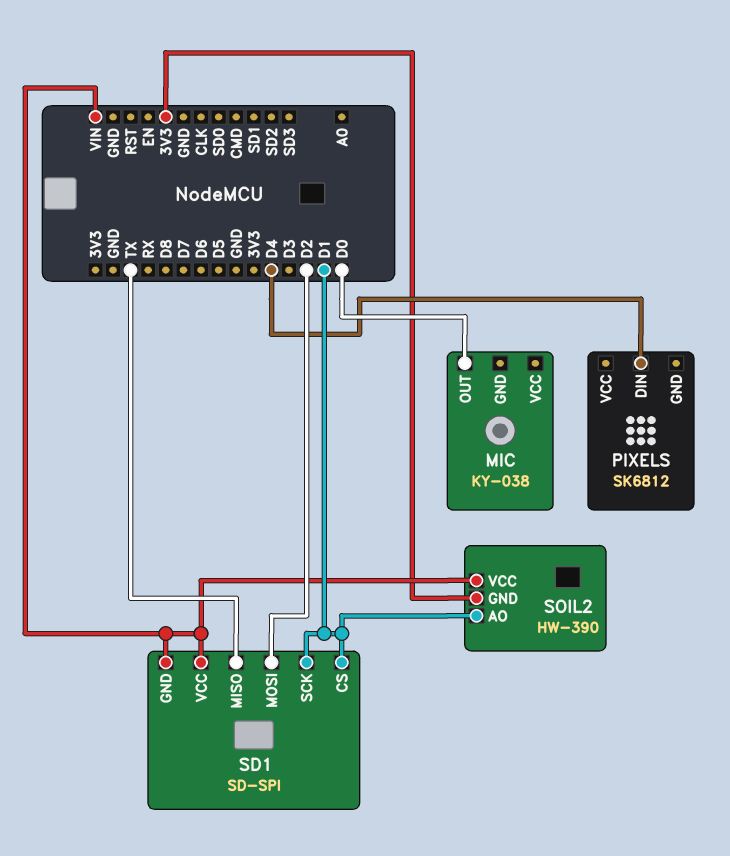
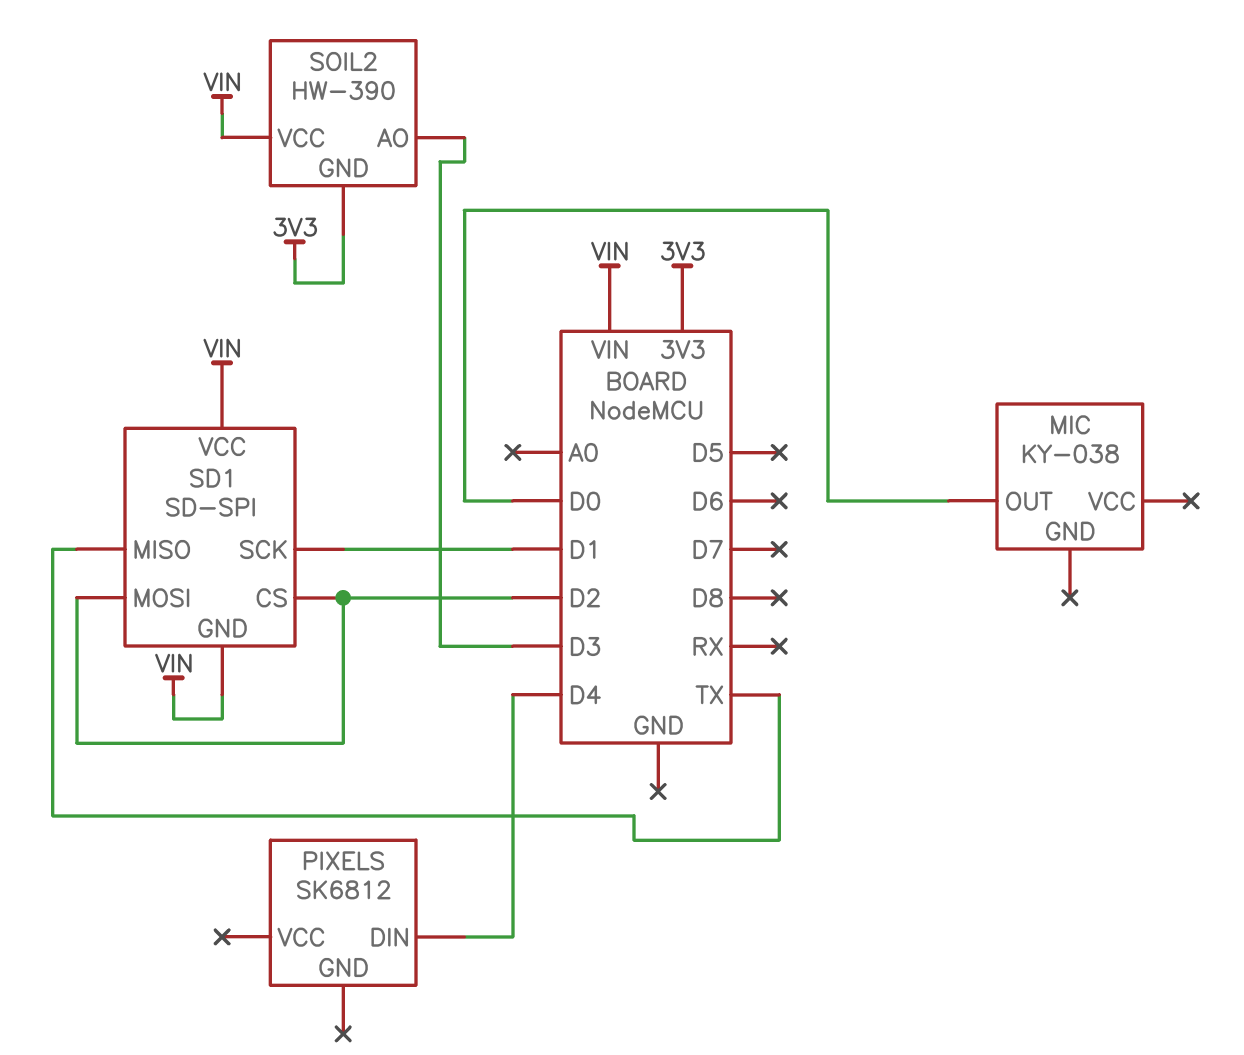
SD1 pin CS: D1 -> D2
SOIL2 pin AO: D1 -> D3

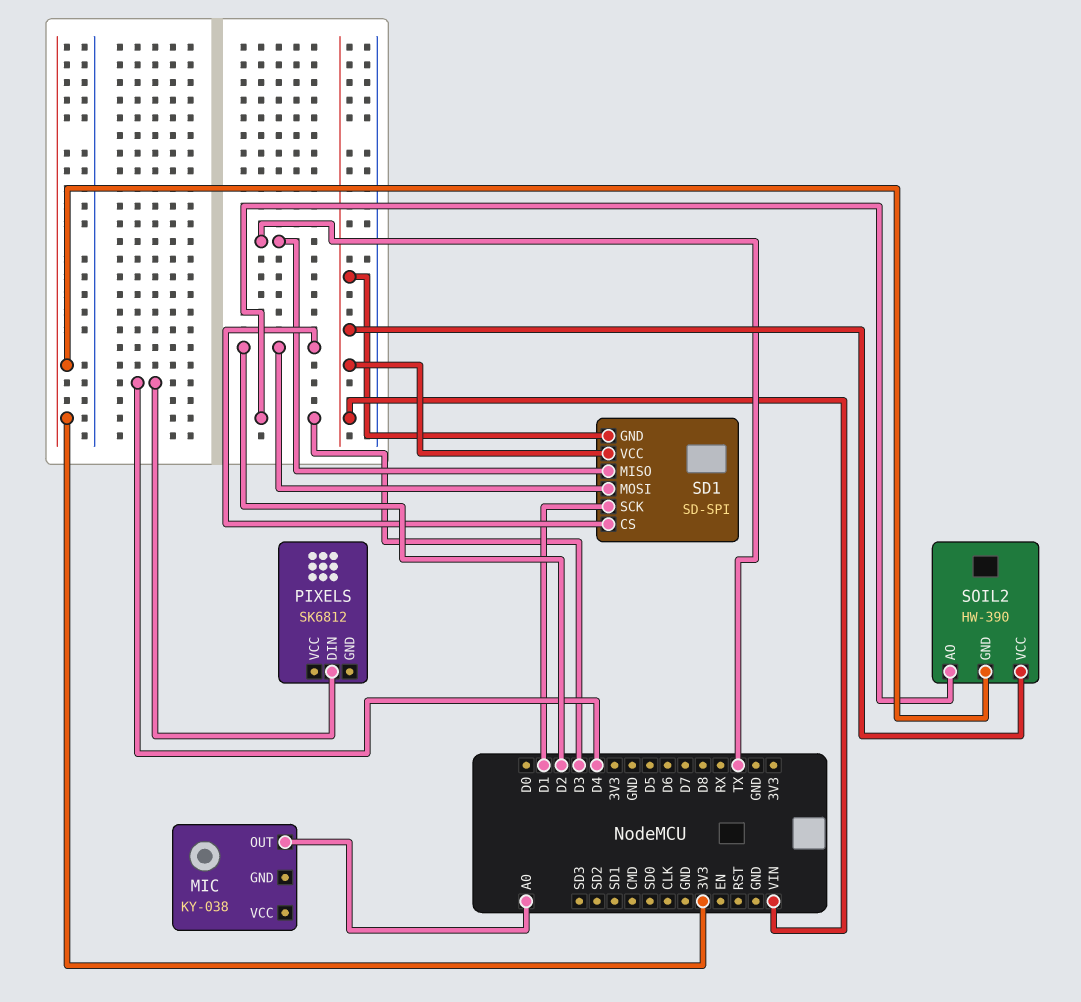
MIC pin OUT: D0 -> A0

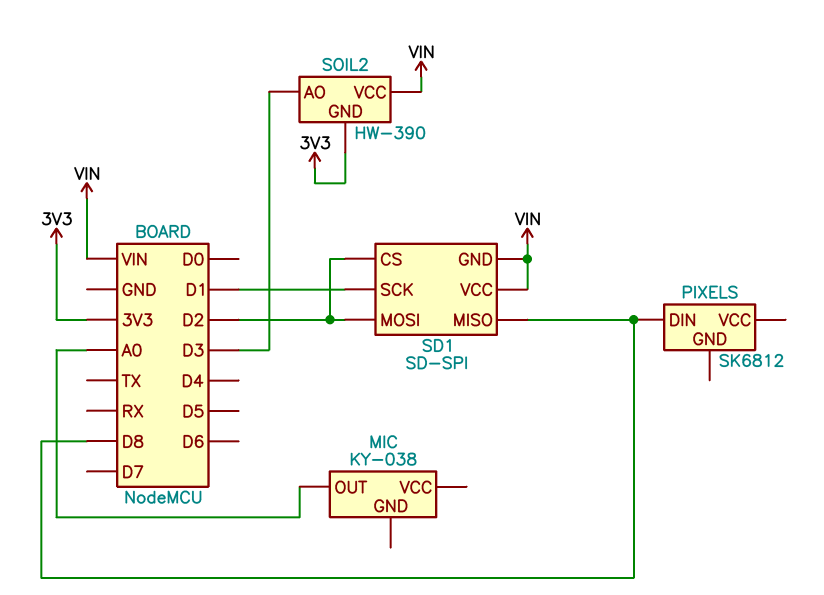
PIXELS pin DIN: D4 -> D8
SD1 pin MISO: TX -> D8

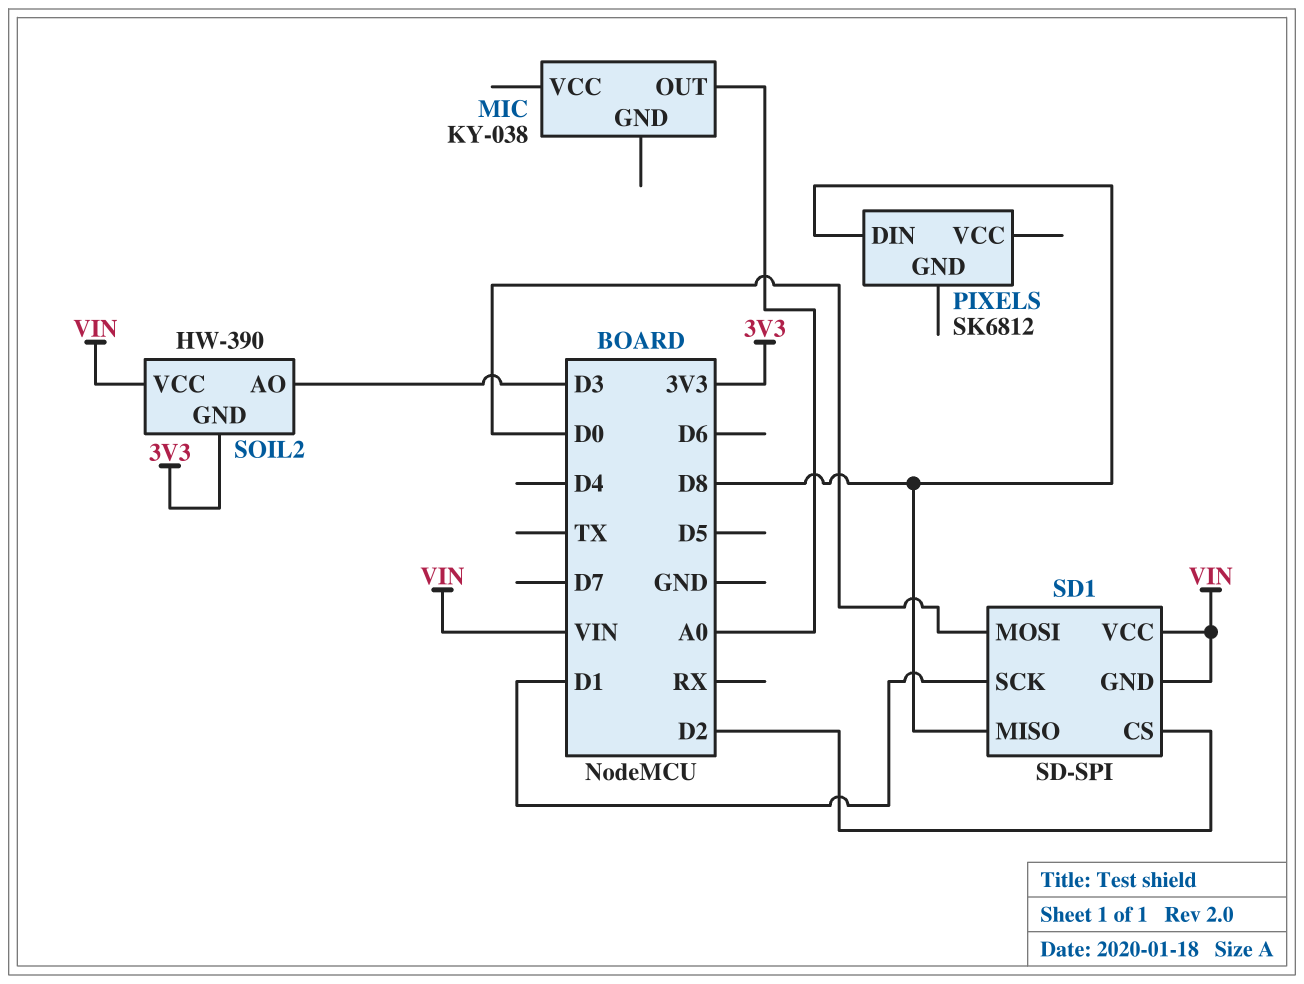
SD1 pin MOSI: D2 -> D0

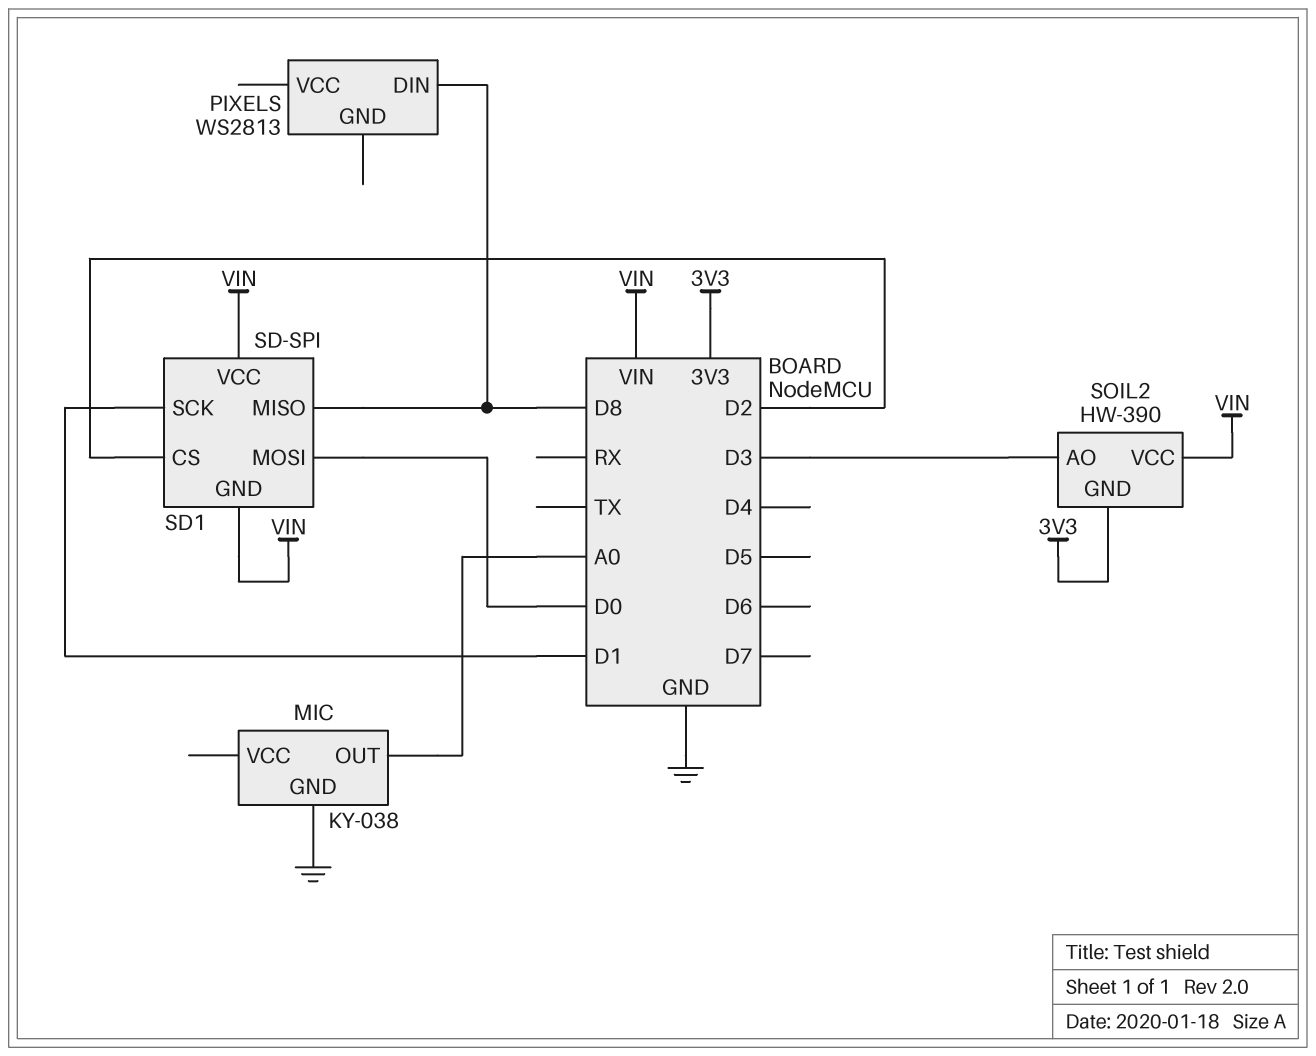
MIC pin GND: none -> GND
PIXELS: SK6812 -> WS2813

